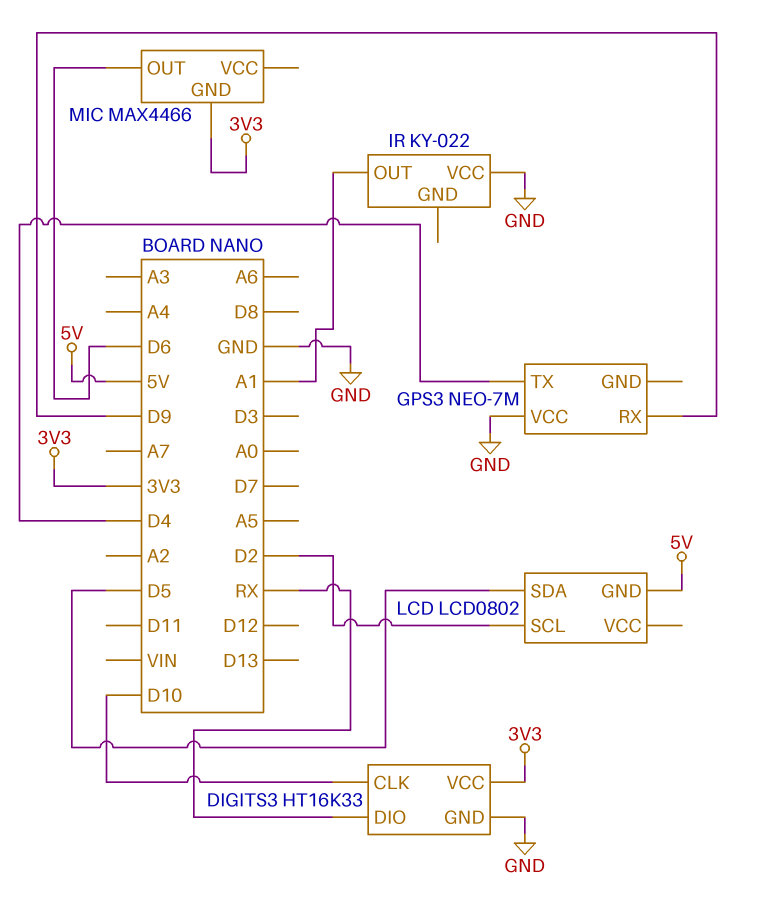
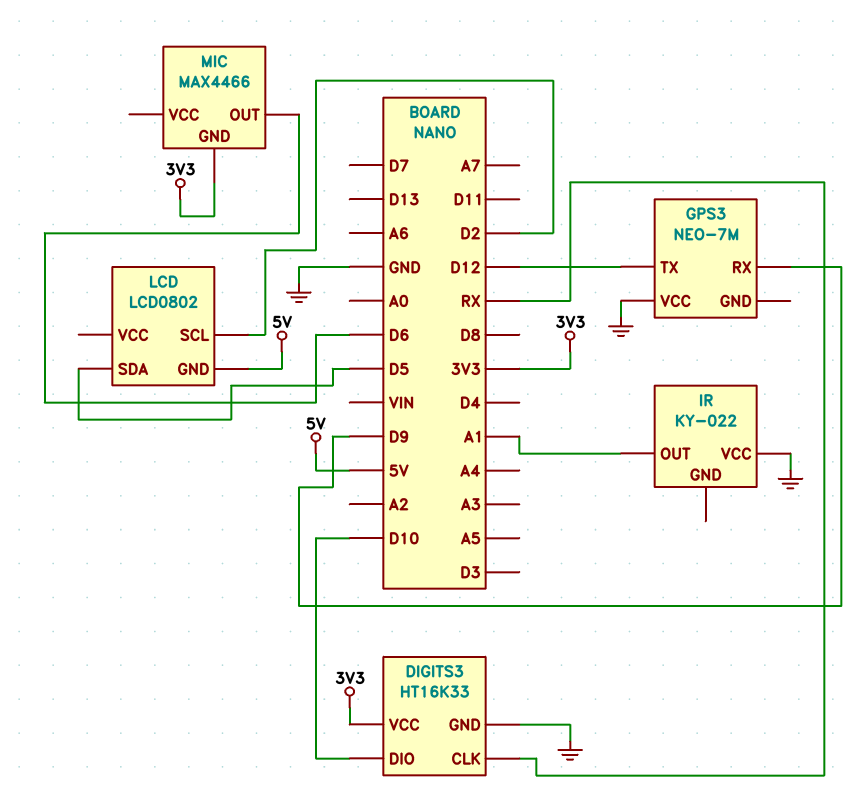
DIGITS3 pin CLK: D10 -> RX
DIGITS3 pin DIO: RX -> D10
GPS3 pin TX: D4 -> D12

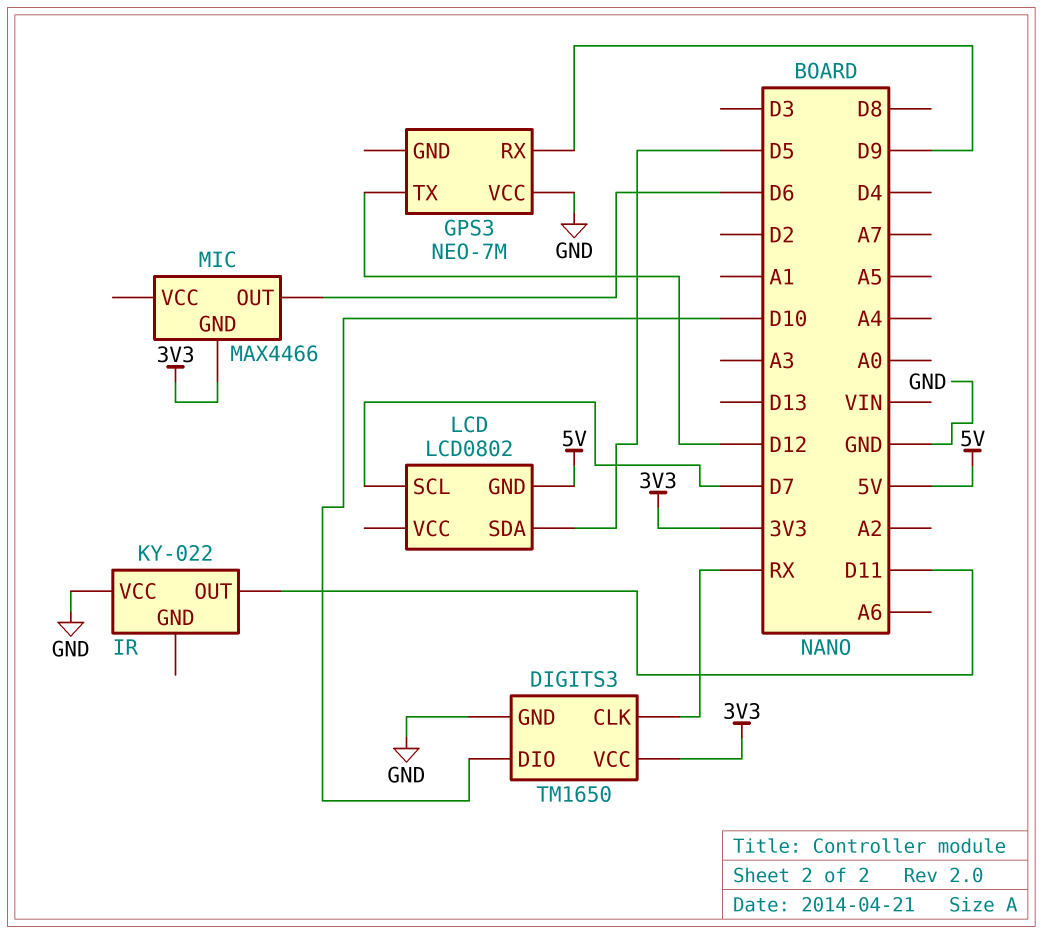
DIGITS3: HT16K33 -> TM1650
IR pin OUT: A1 -> D11
LCD pin SCL: D2 -> D7

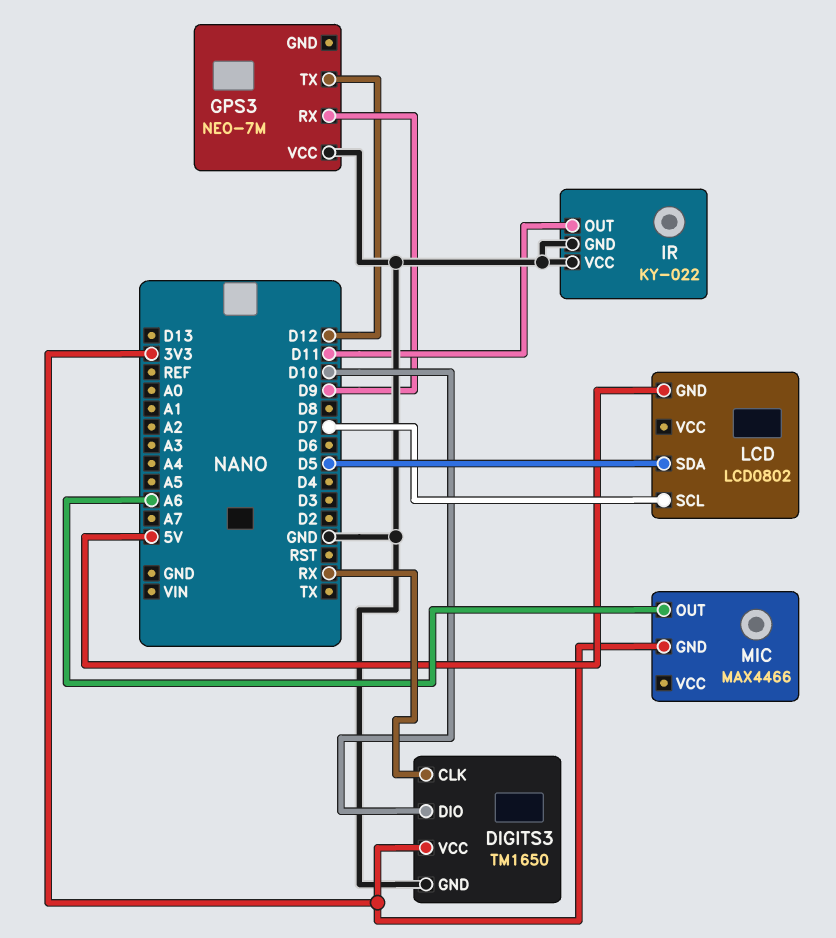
IR pin GND: none -> GND
MIC pin OUT: D6 -> A6

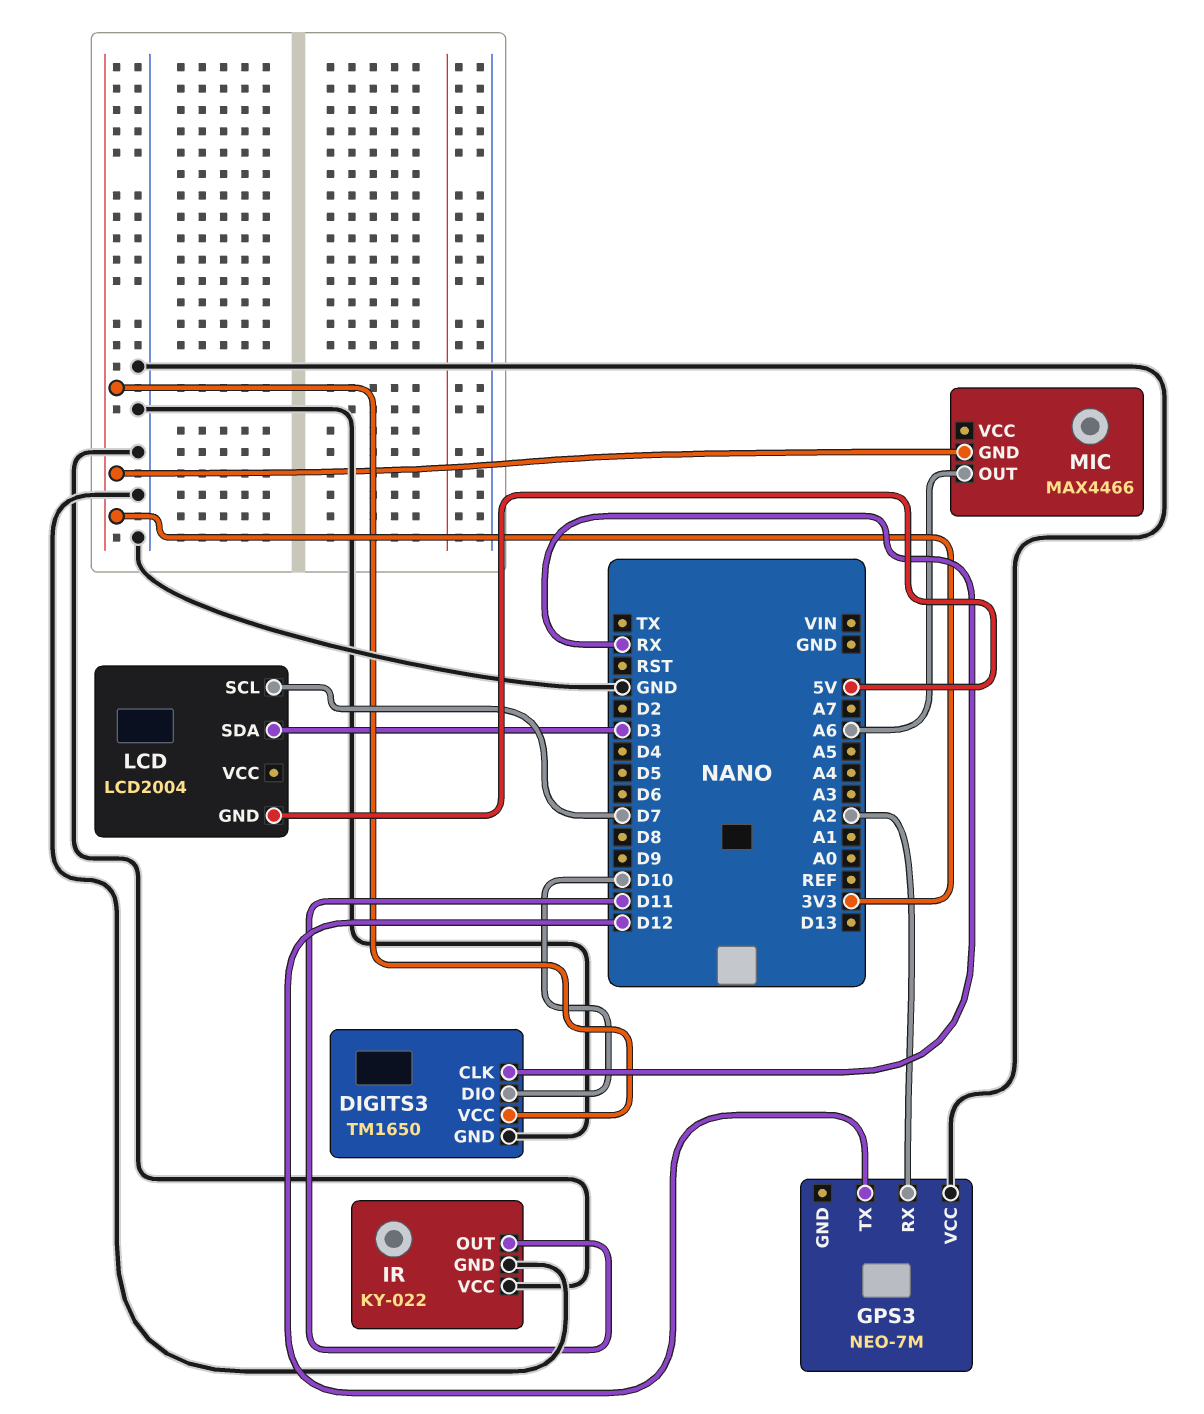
GPS3 pin RX: D9 -> A2
LCD: LCD0802 -> LCD2004
LCD pin SDA: D5 -> D3

